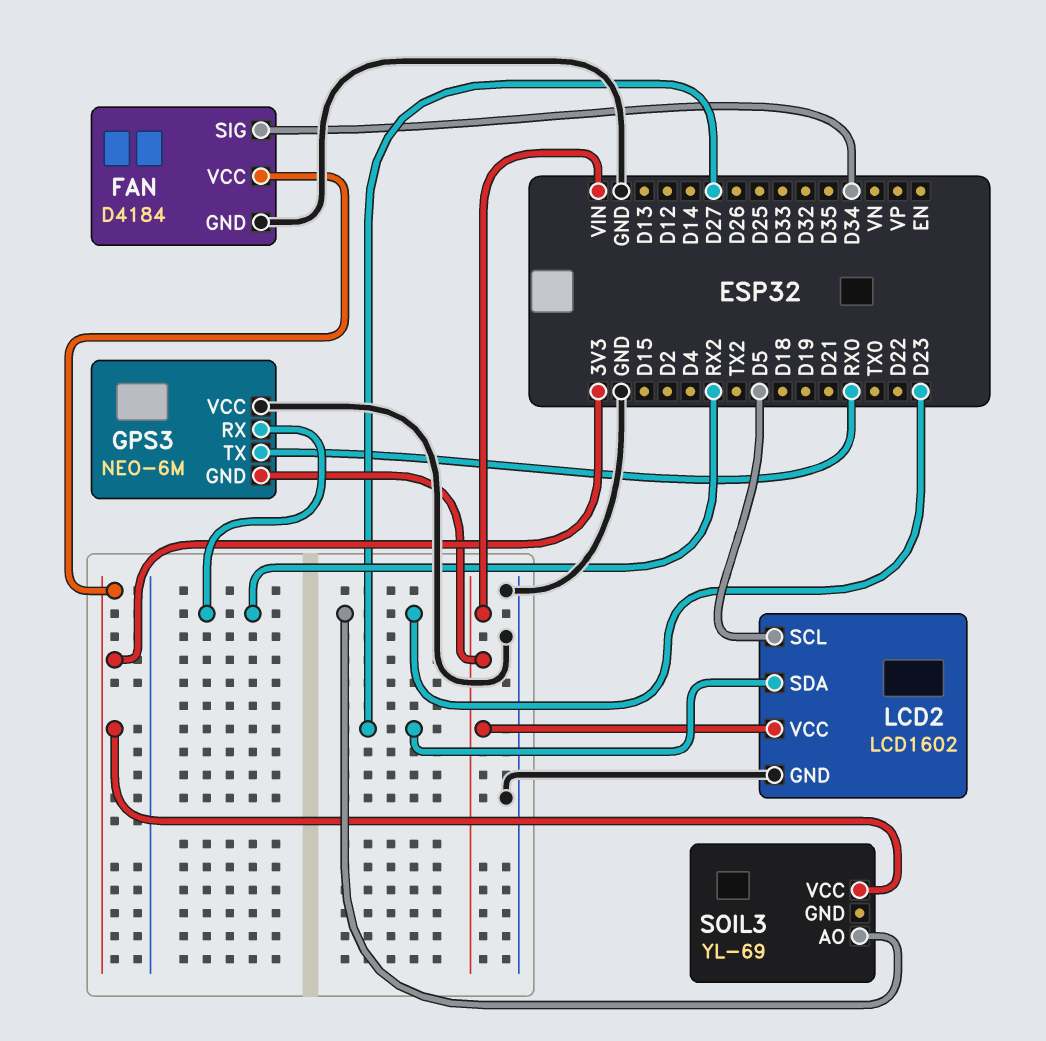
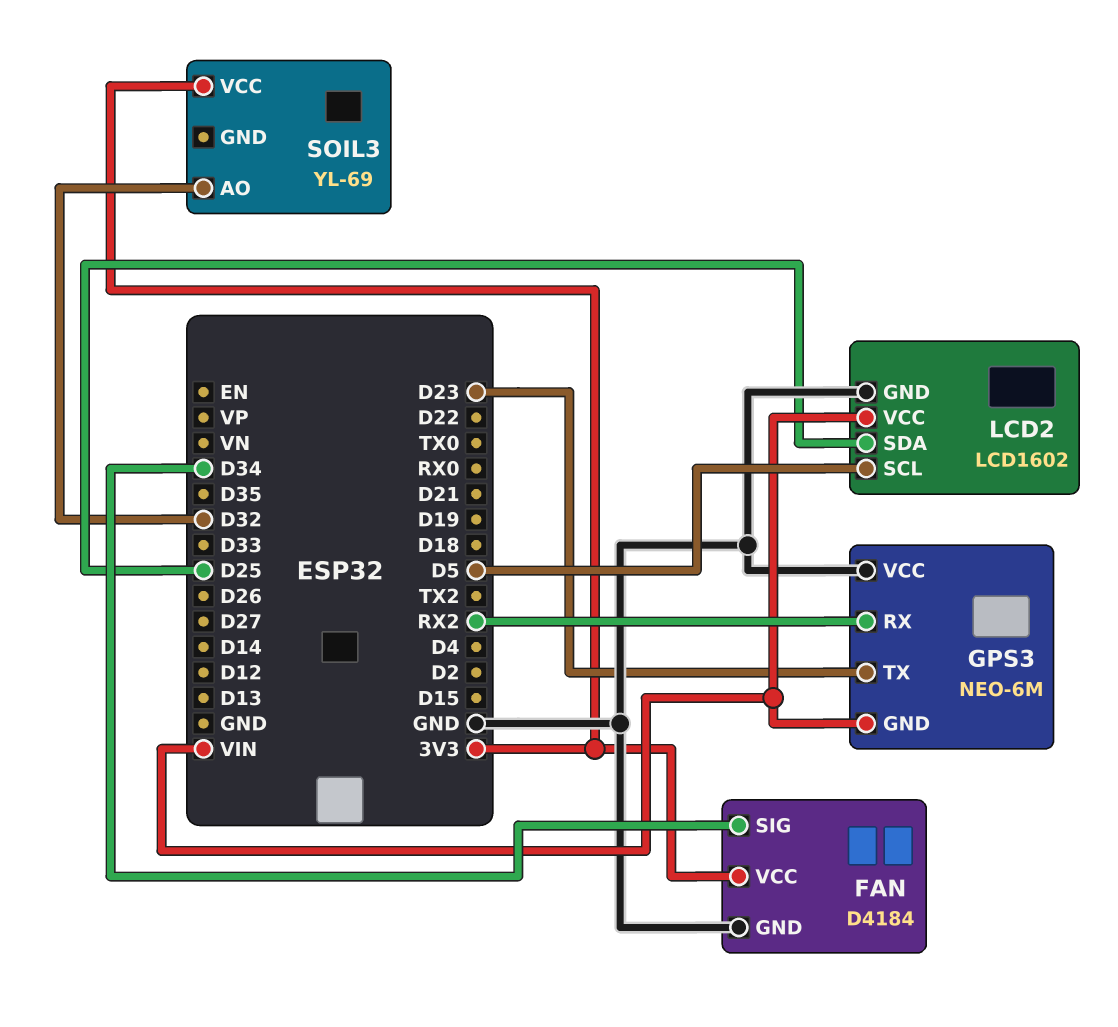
GPS3 pin TX: RX0 -> D23
LCD2 pin SDA: D27 -> D25
SOIL3 pin AO: D23 -> D32

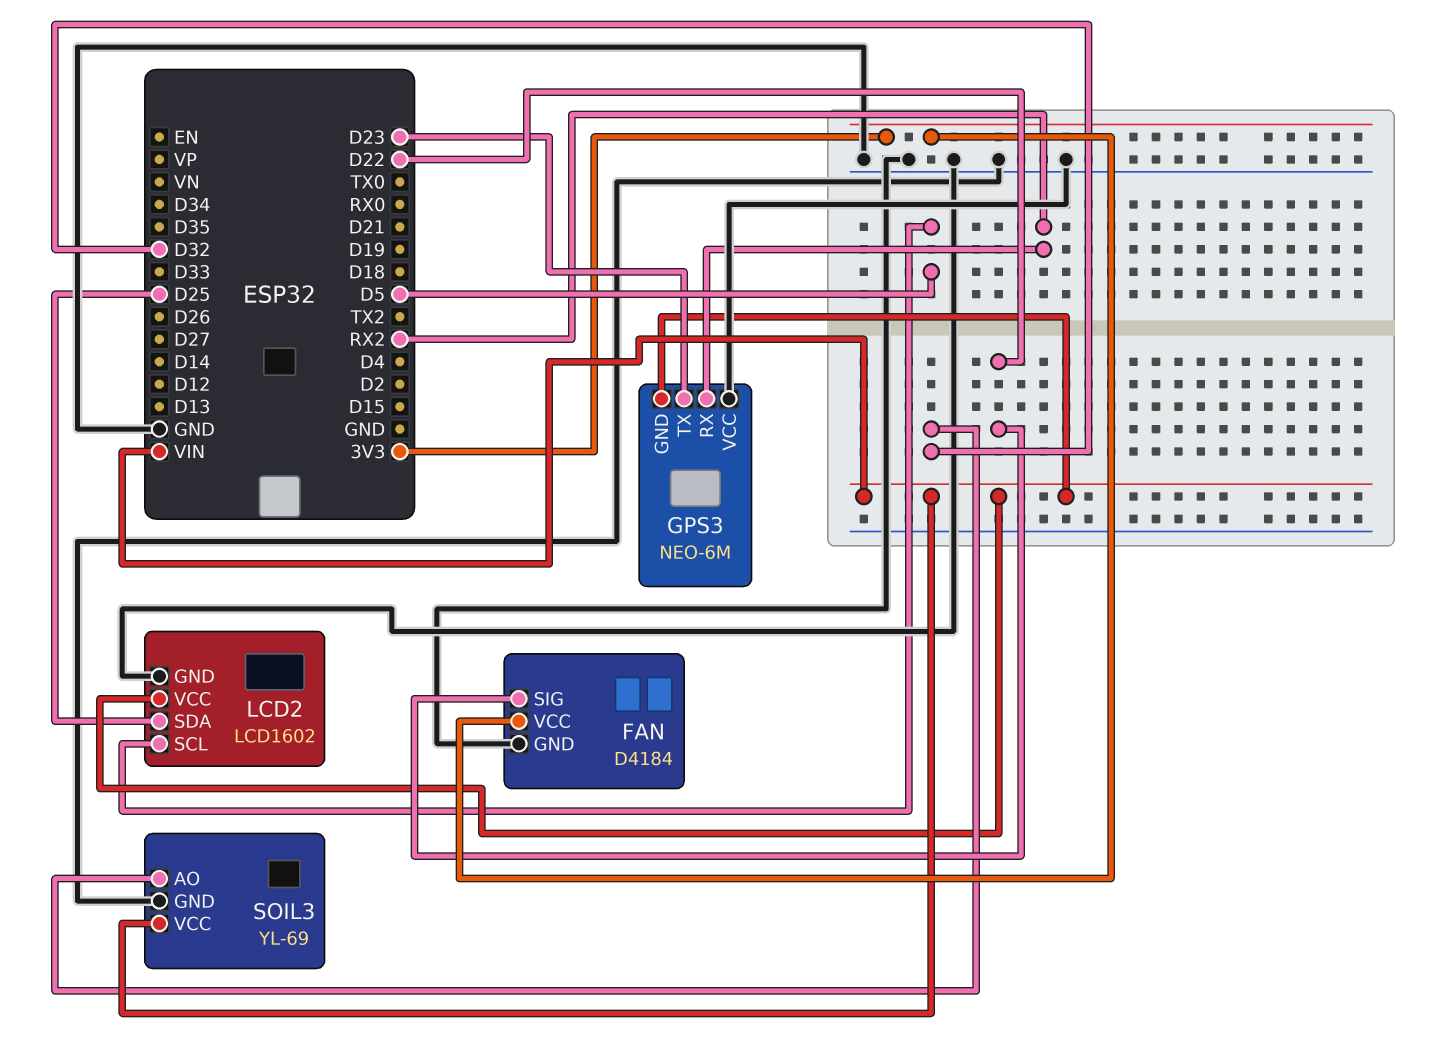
FAN pin SIG: D34 -> D22
SOIL3 pin GND: none -> GND
SOIL3 pin VCC: 3V3 -> VIN

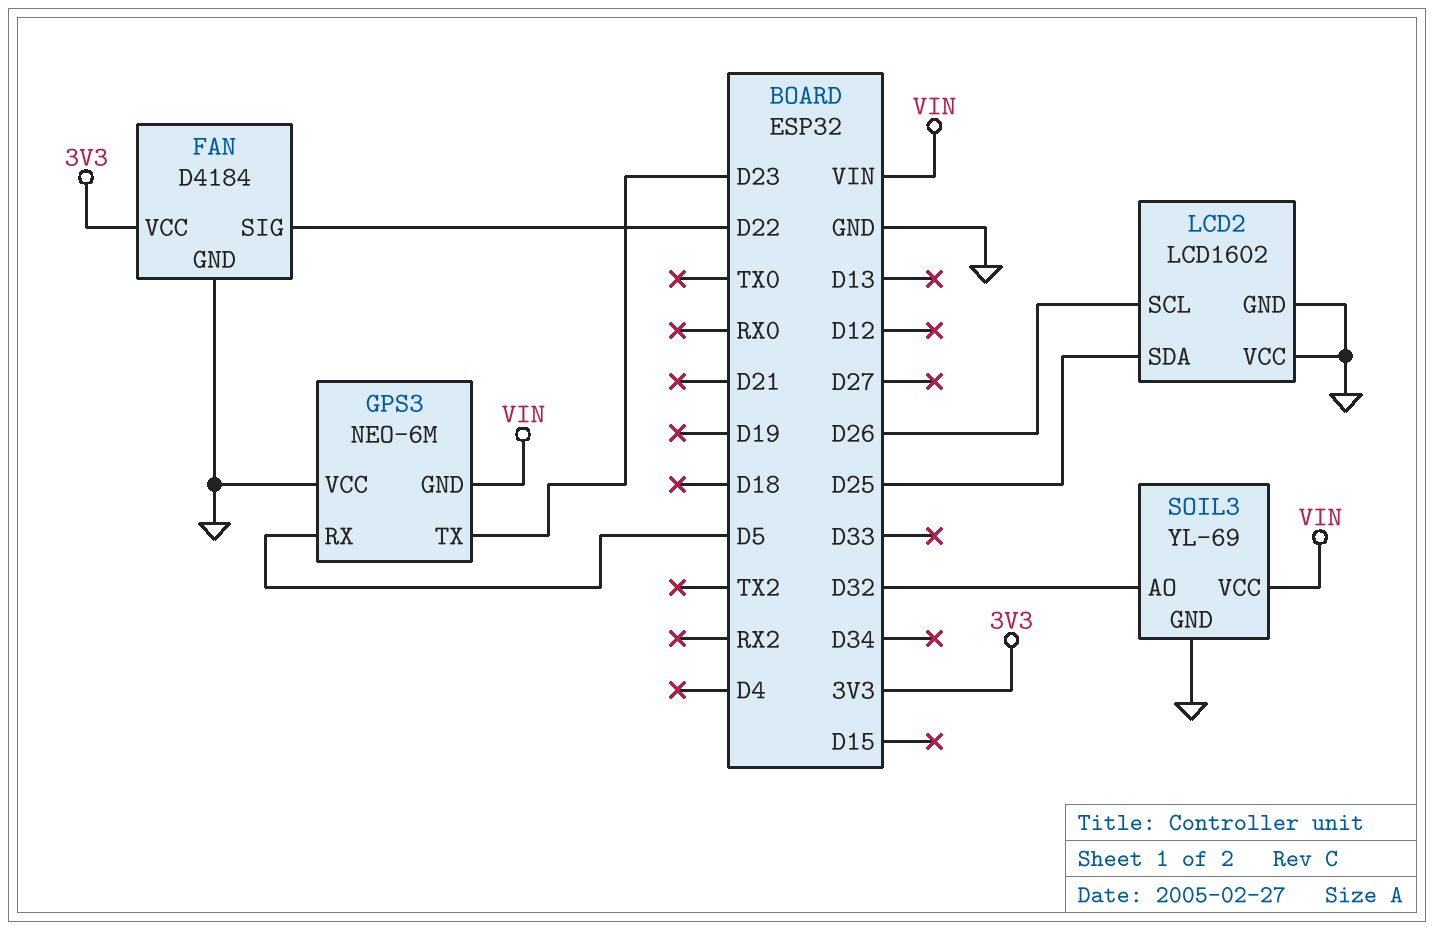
GPS3 pin RX: RX2 -> D5
LCD2 pin SCL: D5 -> D26
LCD2 pin VCC: VIN -> GND

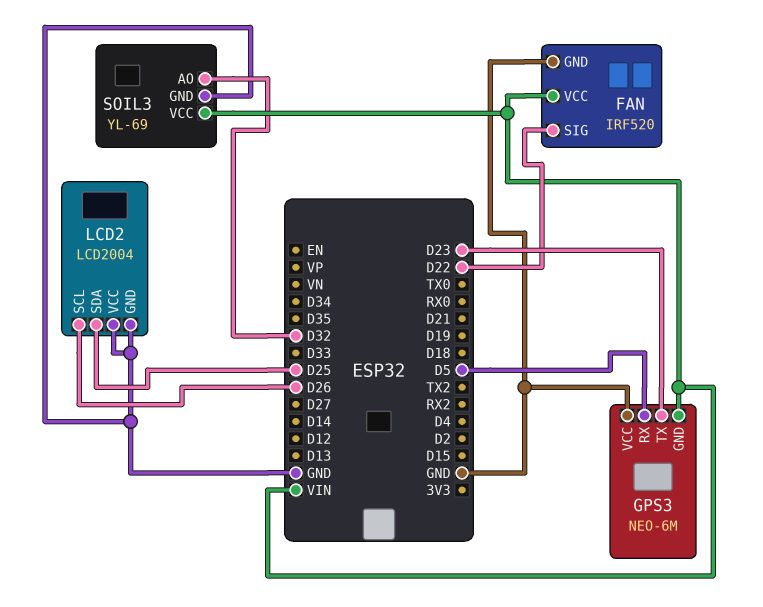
FAN: D4184 -> IRF520
FAN pin VCC: 3V3 -> VIN
LCD2: LCD1602 -> LCD2004

